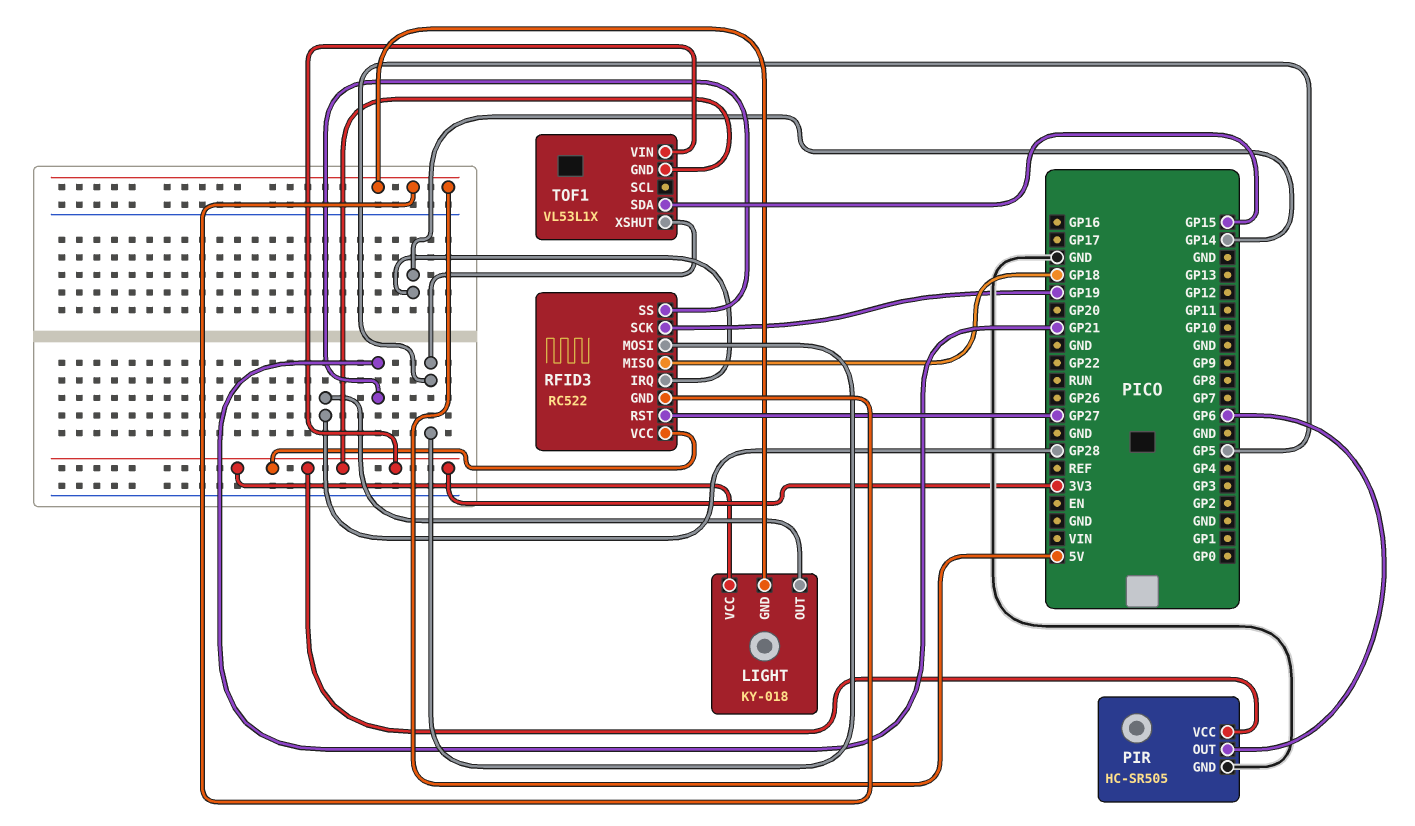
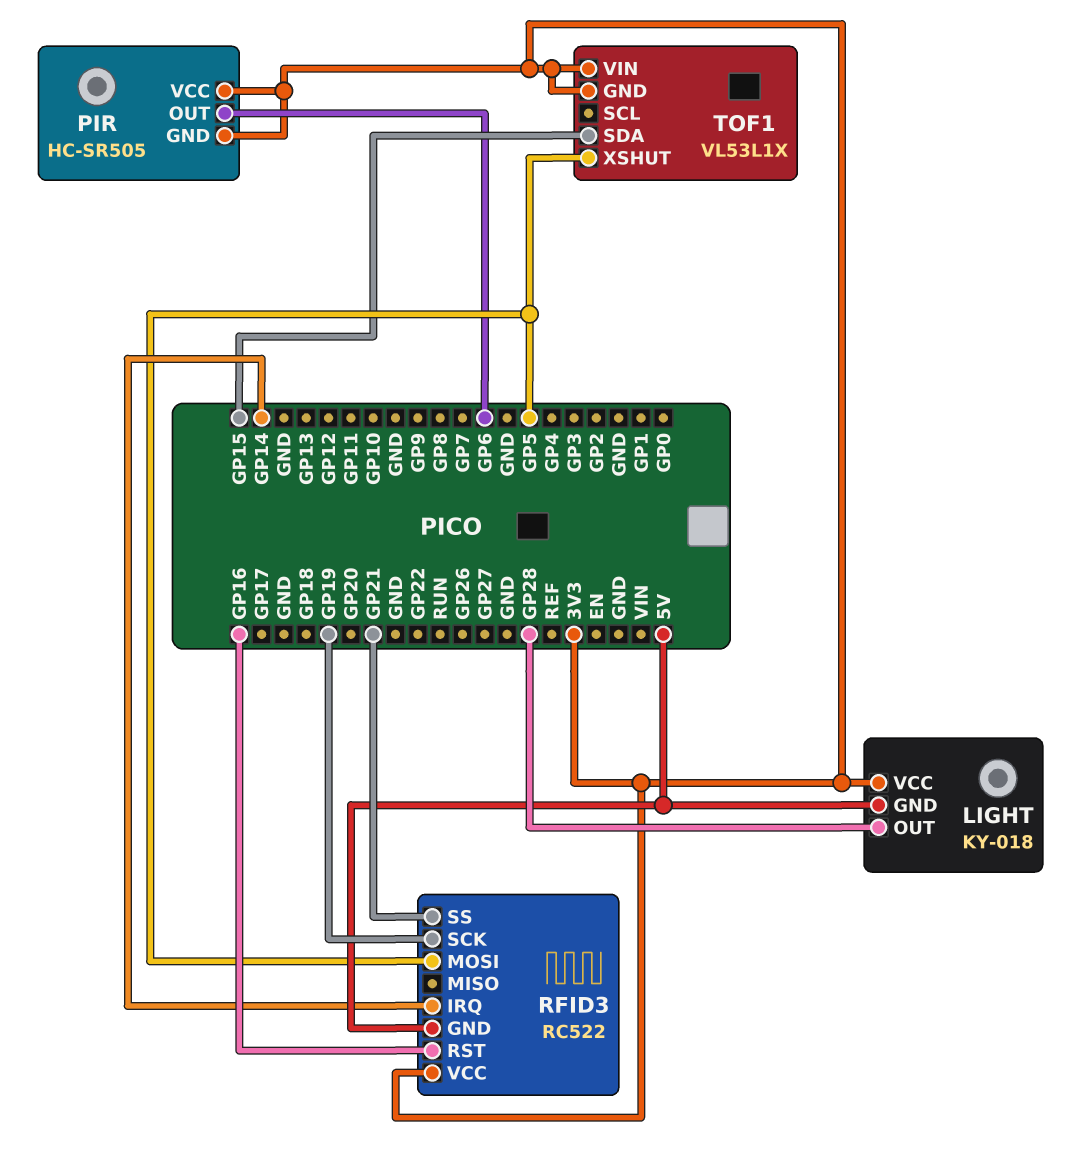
PIR pin GND: GND -> 3V3
RFID3 pin MISO: GP18 -> none
RFID3 pin RST: GP27 -> GP16

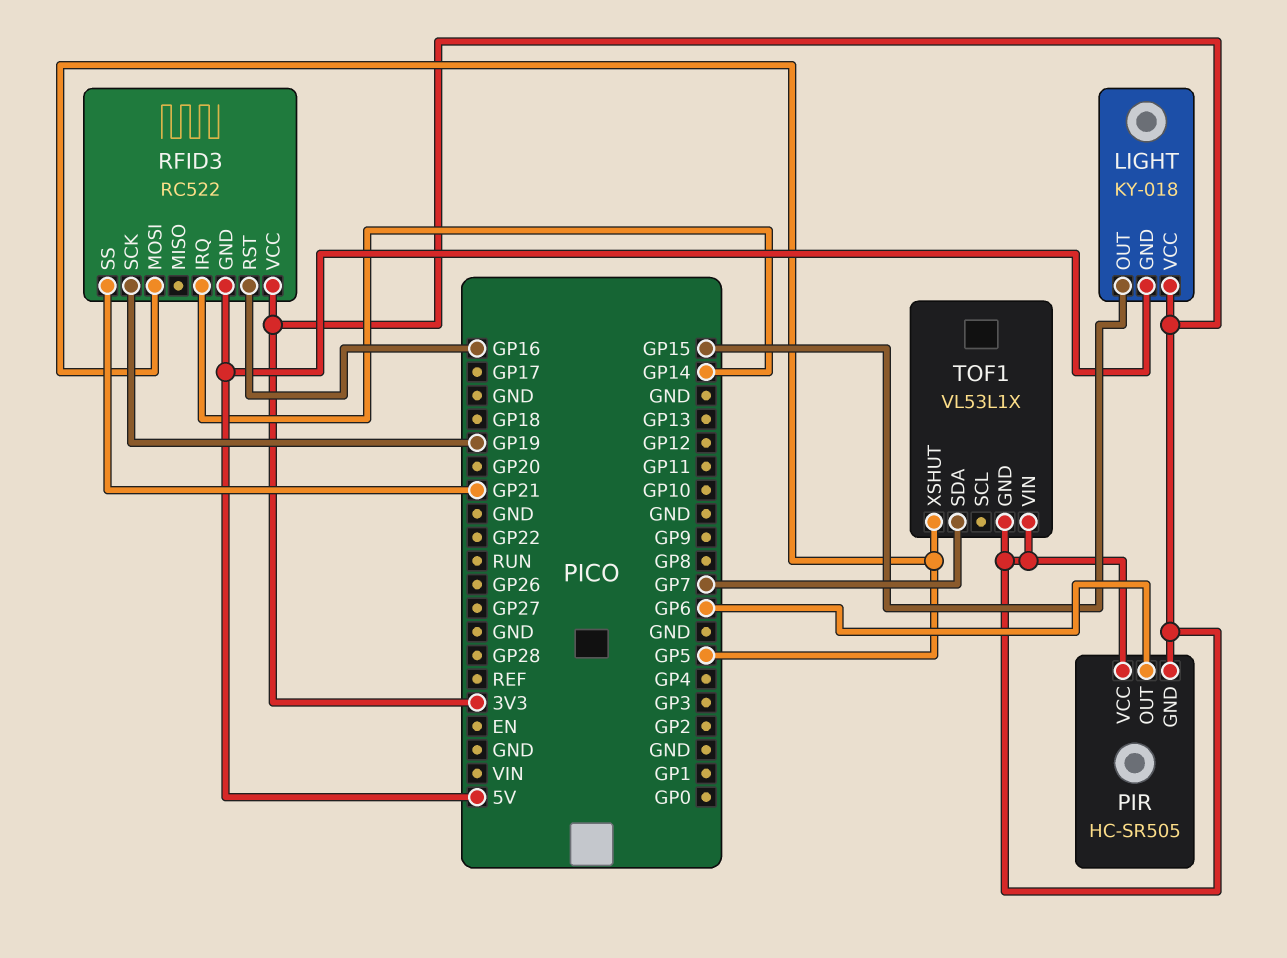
LIGHT pin OUT: GP28 -> GP15
TOF1 pin SDA: GP15 -> GP7

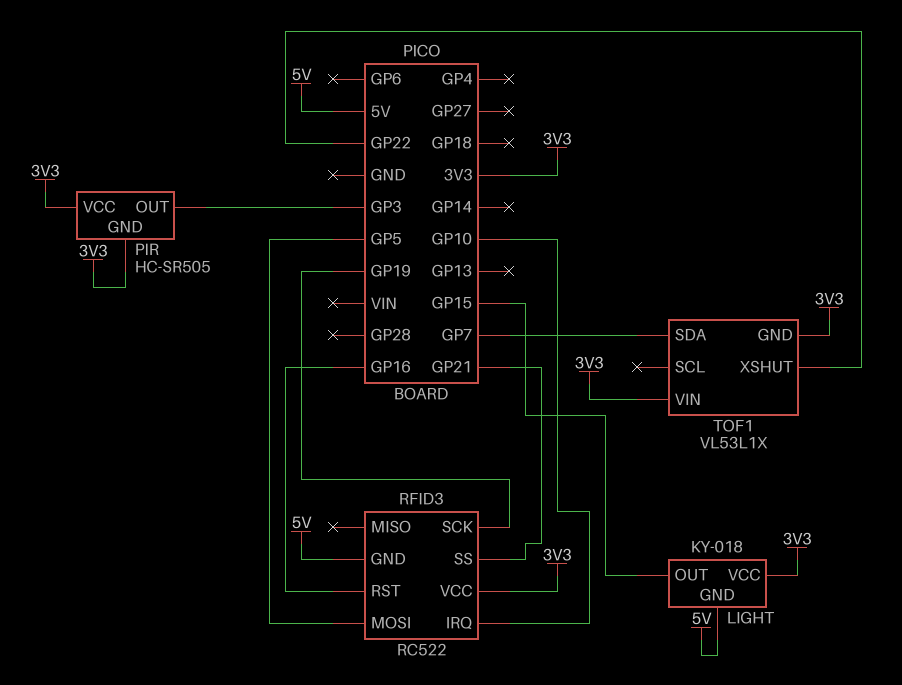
PIR pin OUT: GP6 -> GP3
RFID3 pin IRQ: GP14 -> GP10
TOF1 pin XSHUT: GP5 -> GP22

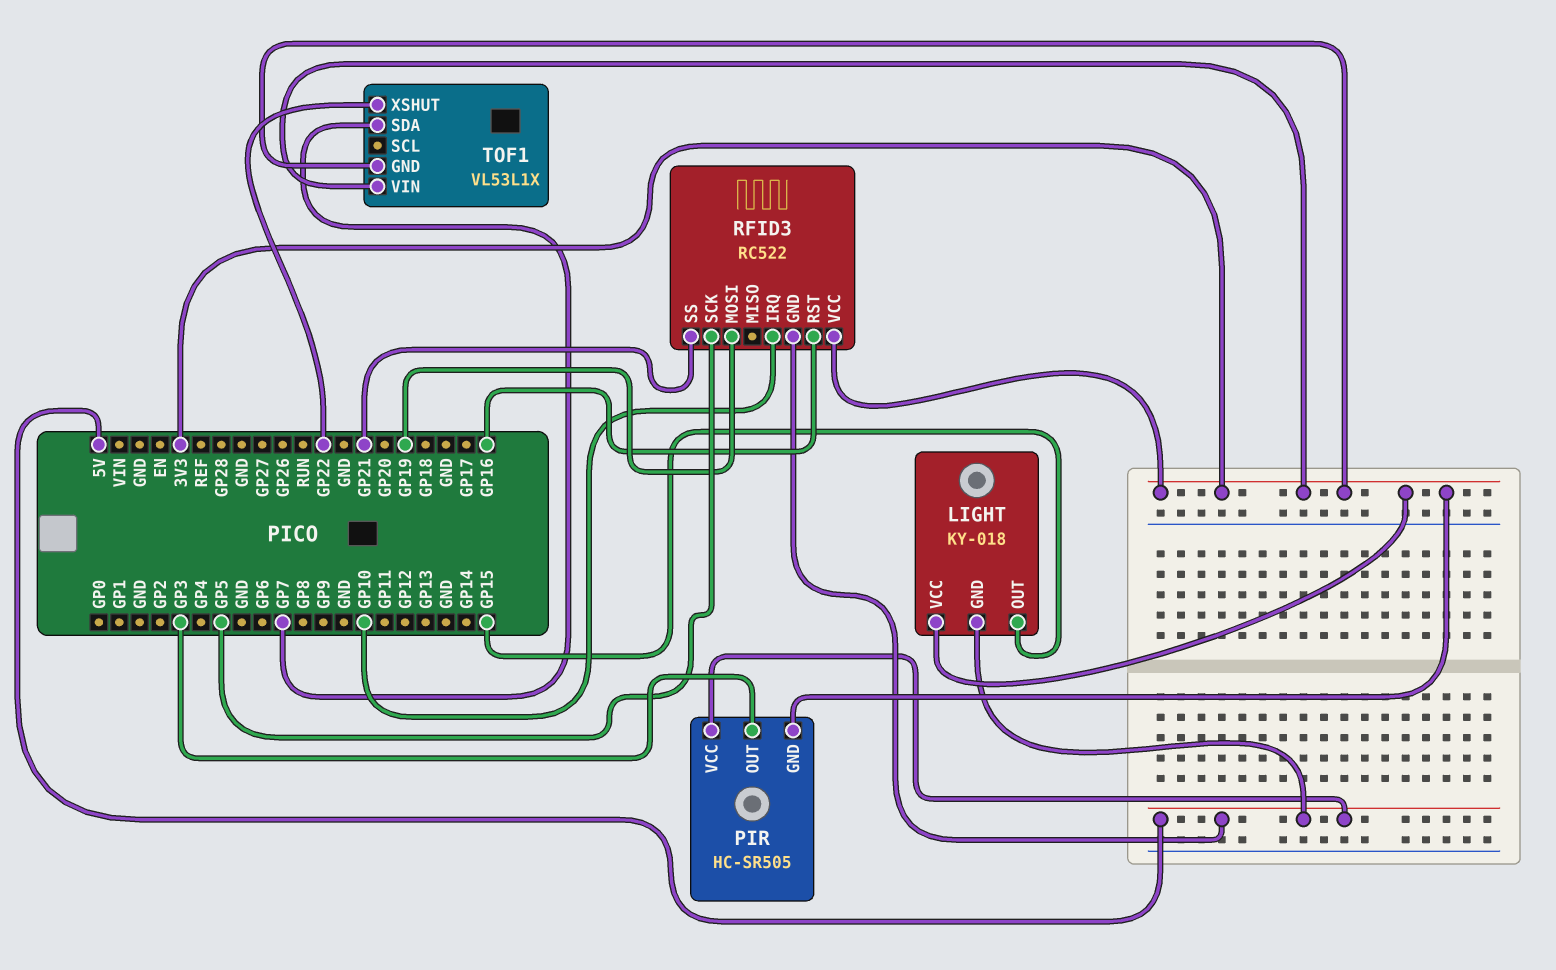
PIR pin VCC: 3V3 -> 5V
RFID3 pin MOSI: GP5 -> GP19
RFID3 pin SCK: GP19 -> GP5

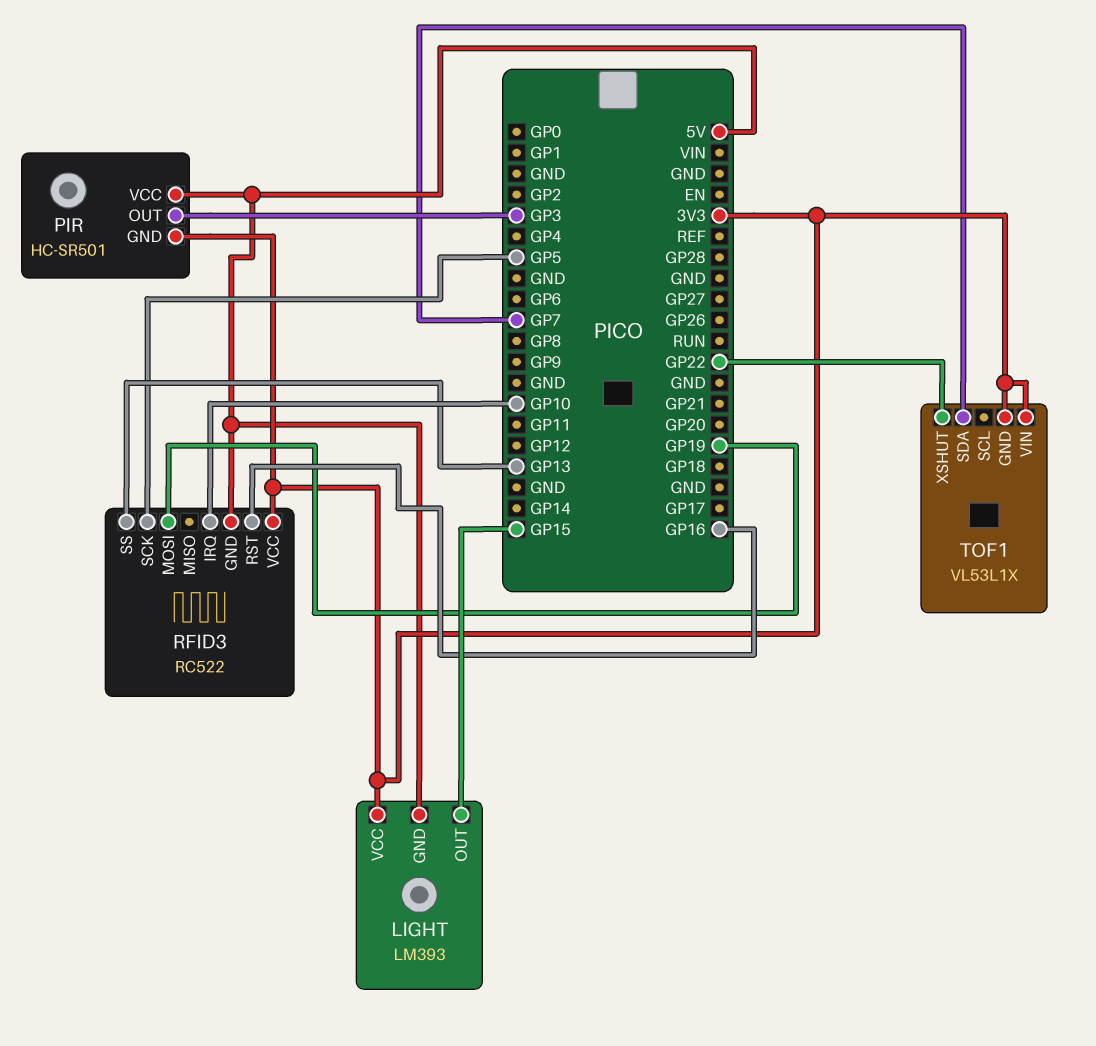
LIGHT: KY-018 -> LM393
PIR: HC-SR505 -> HC-SR501
RFID3 pin SS: GP21 -> GP13

